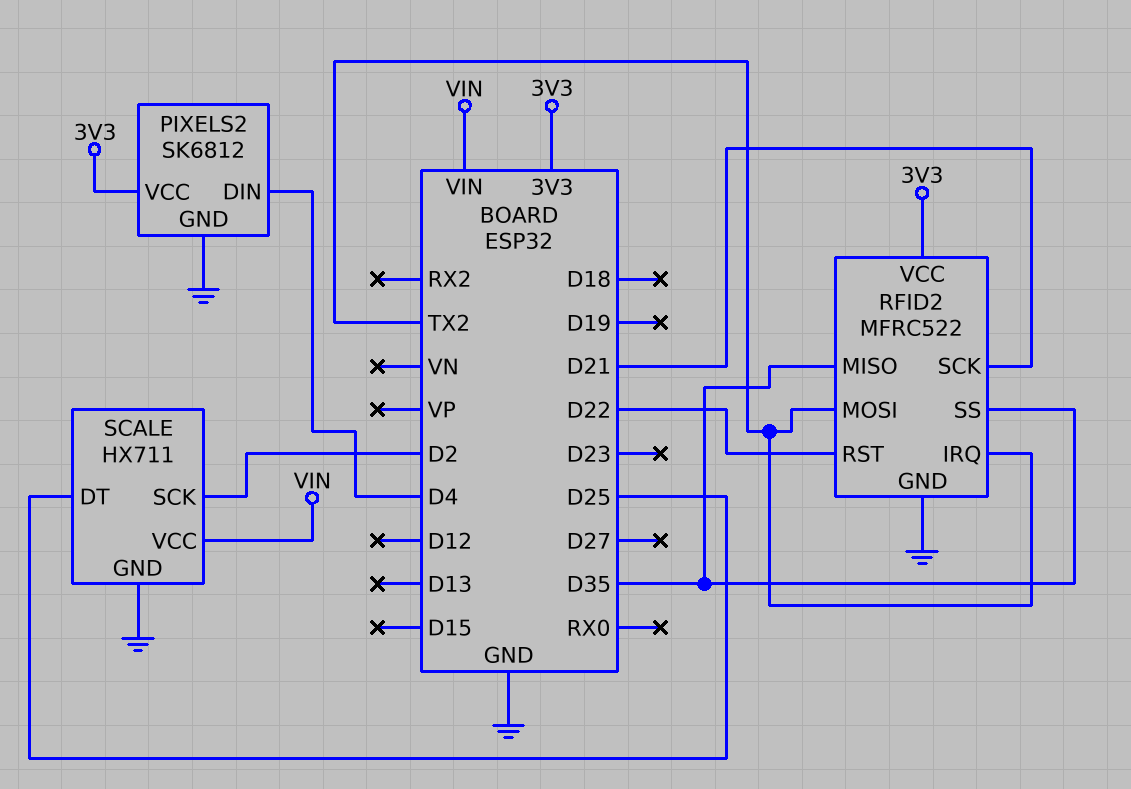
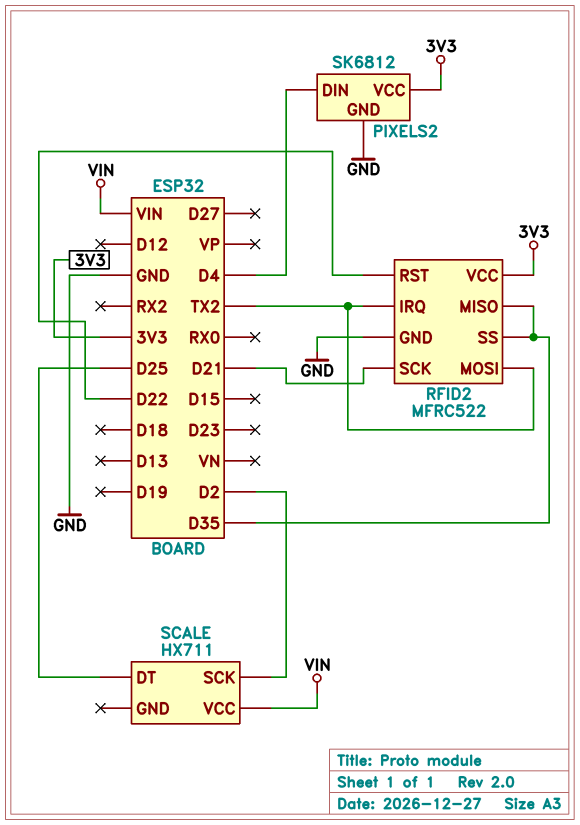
SCALE pin GND: GND -> none

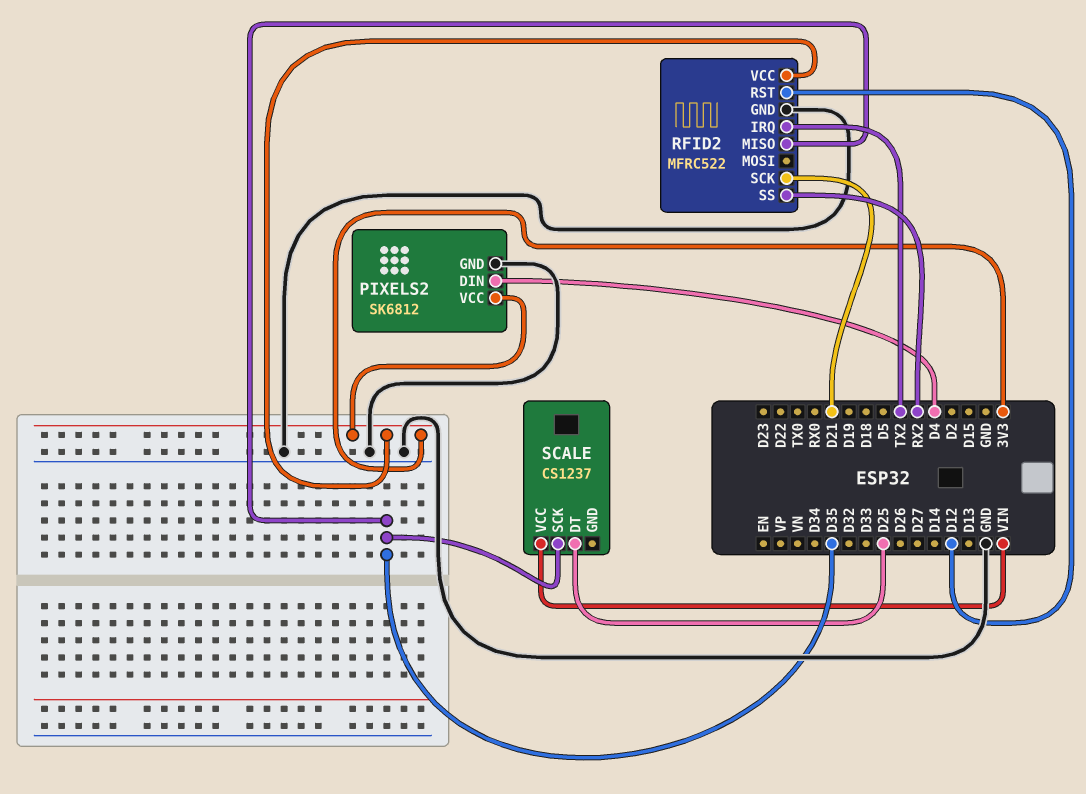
RFID2 pin MOSI: TX2 -> none
RFID2 pin RST: D22 -> D12
RFID2 pin SS: D35 -> RX2
SCALE: HX711 -> CS1237
SCALE pin SCK: D2 -> D35

